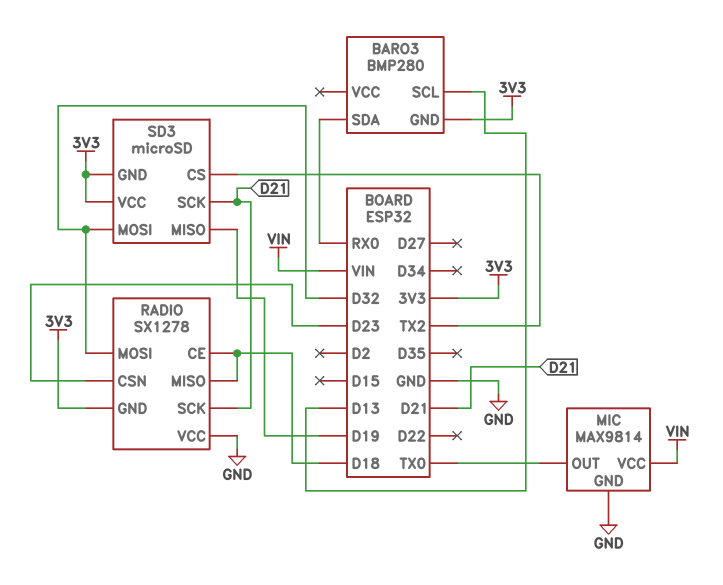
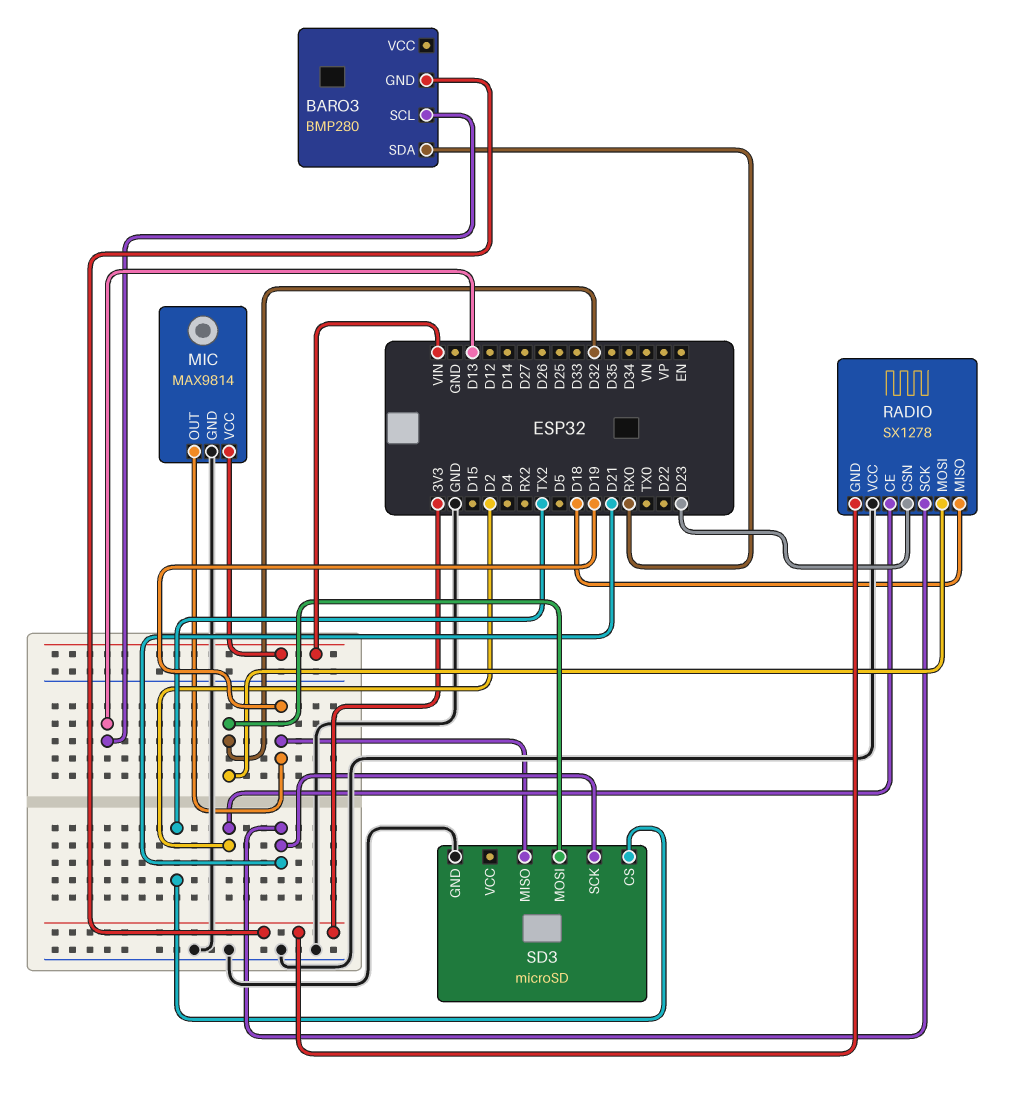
MIC pin OUT: TX0 -> D19
RADIO pin CE: D18 -> D2
SD3 pin GND: 3V3 -> GND
SD3 pin VCC: 3V3 -> none

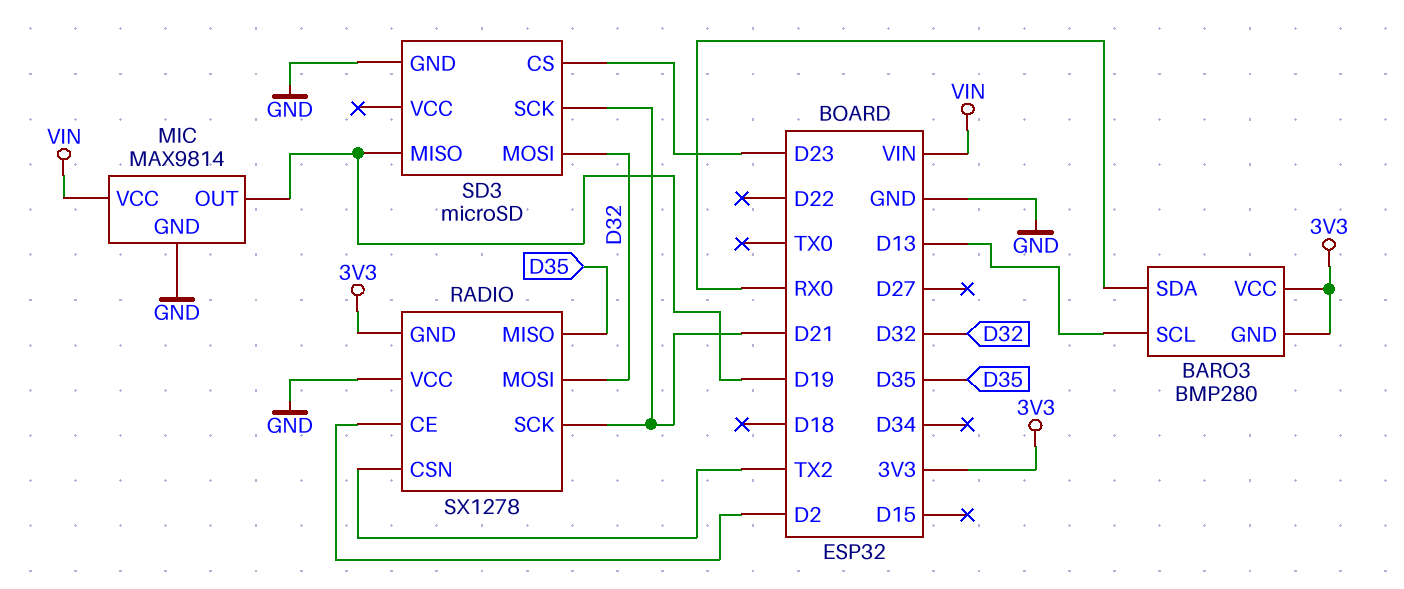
BARO3 pin VCC: none -> 3V3
RADIO pin CSN: D23 -> TX2
RADIO pin MISO: D18 -> D35
SD3 pin CS: TX2 -> D23

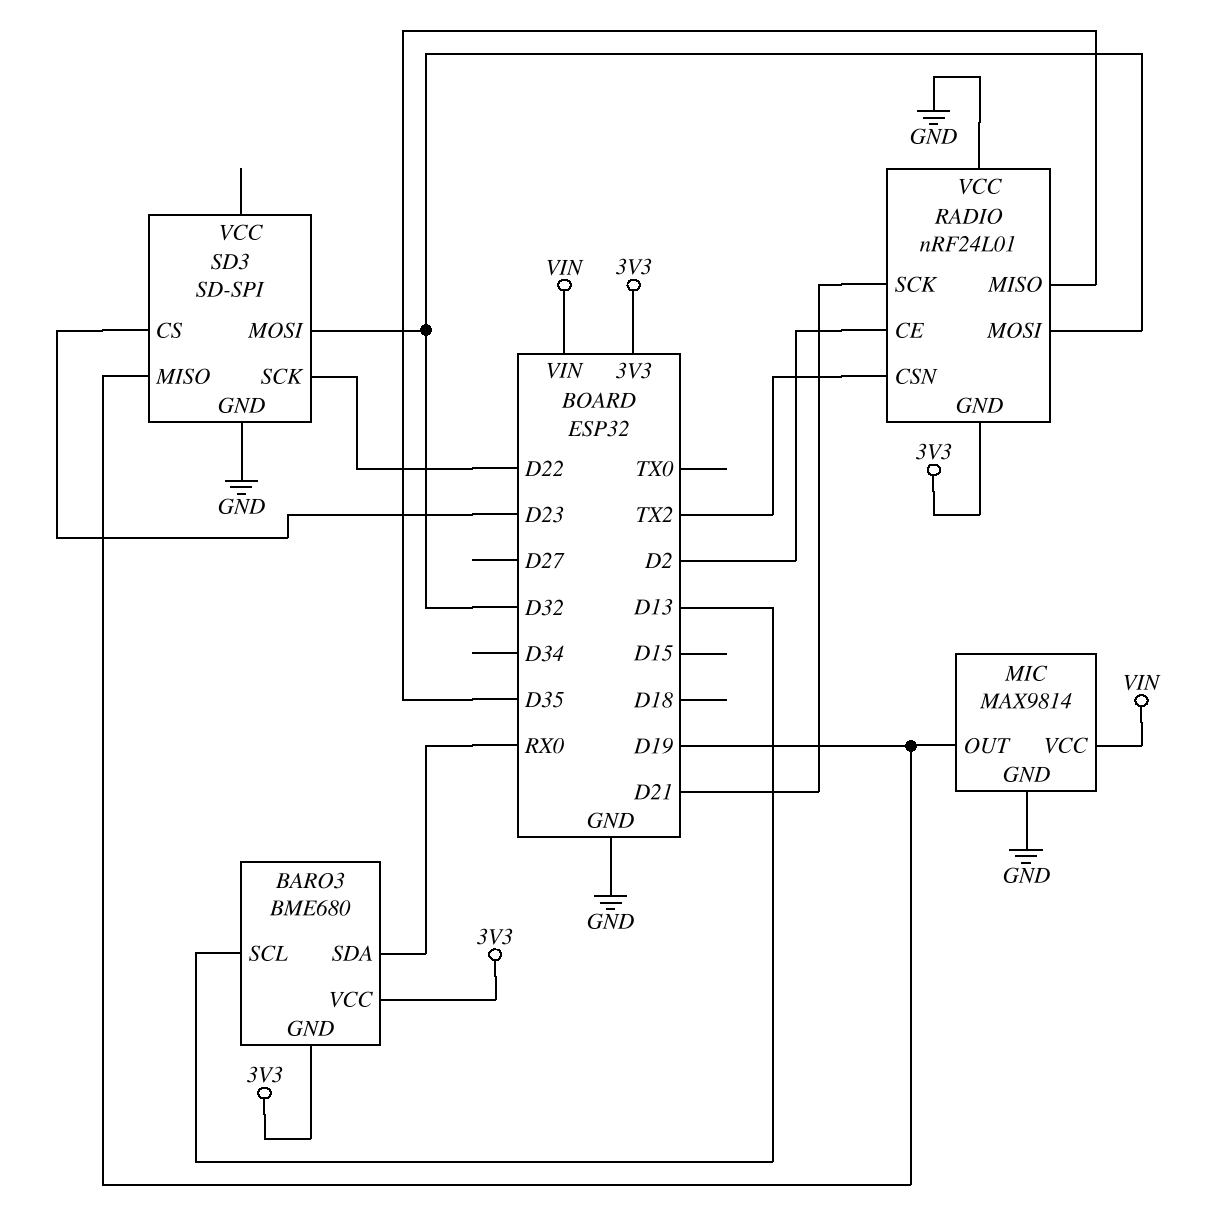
BARO3: BMP280 -> BME680
RADIO: SX1278 -> nRF24L01
SD3: microSD -> SD-SPI
SD3 pin SCK: D21 -> D22

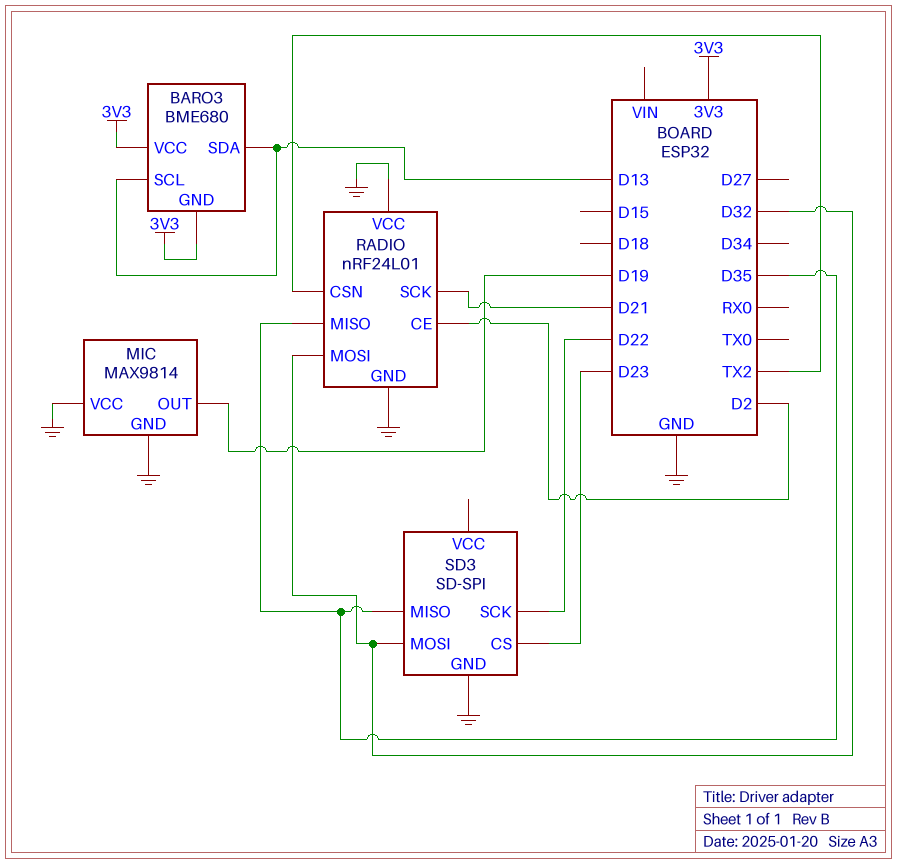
BARO3 pin SDA: RX0 -> D13
MIC pin VCC: VIN -> GND
RADIO pin GND: 3V3 -> GND
SD3 pin MISO: D19 -> D35

